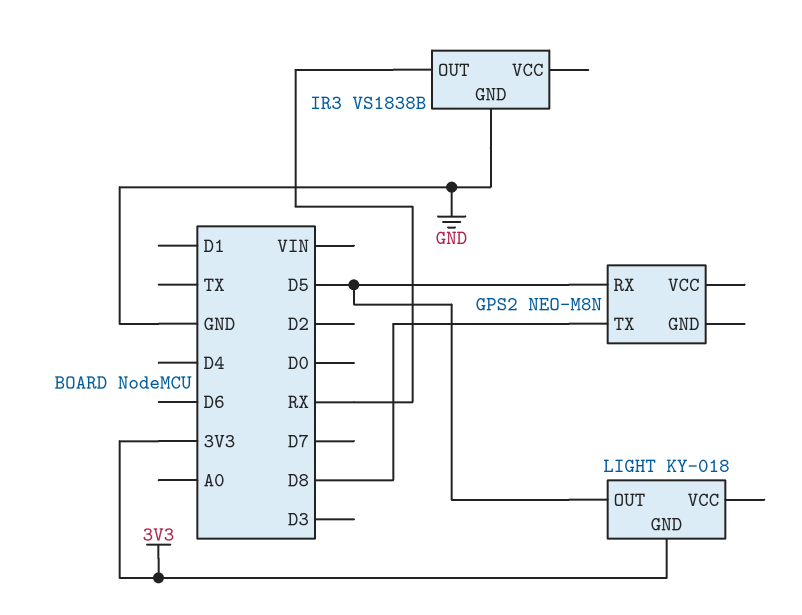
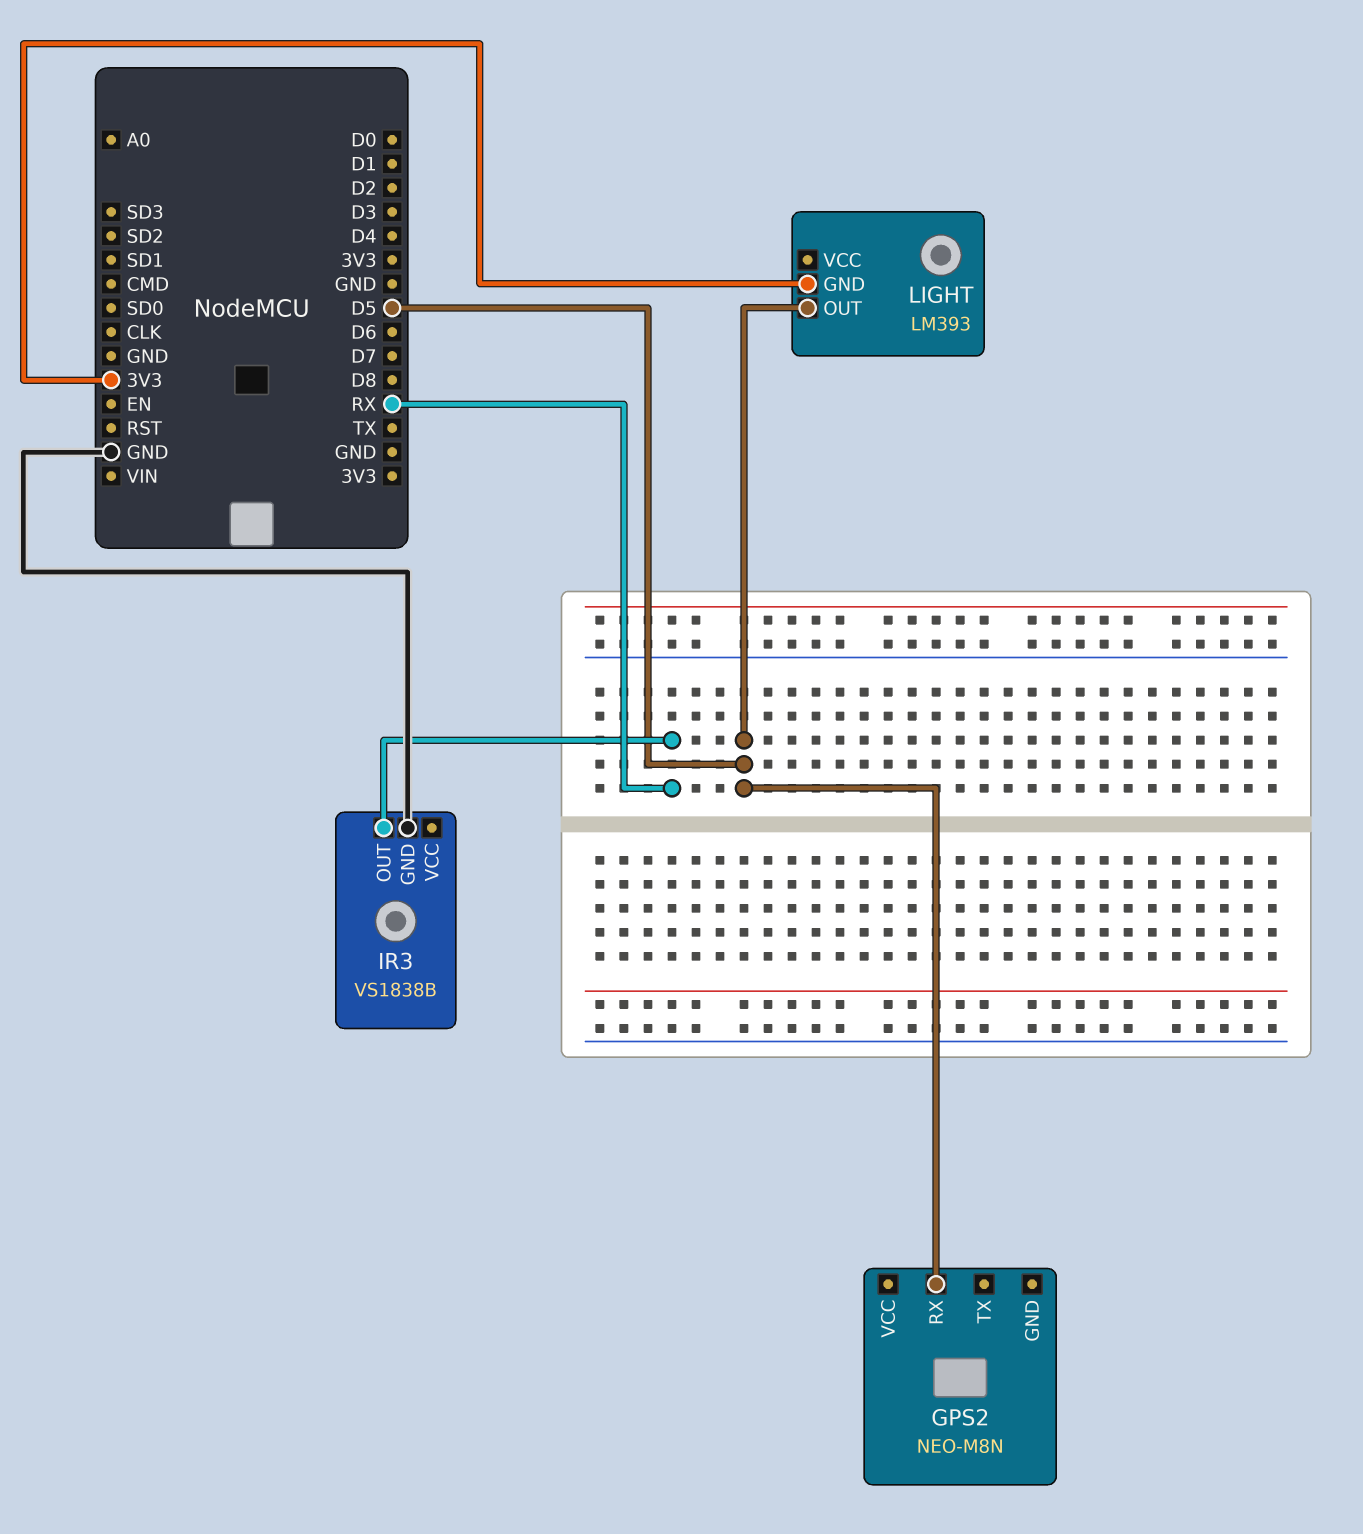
GPS2 pin TX: D8 -> none
LIGHT: KY-018 -> LM393

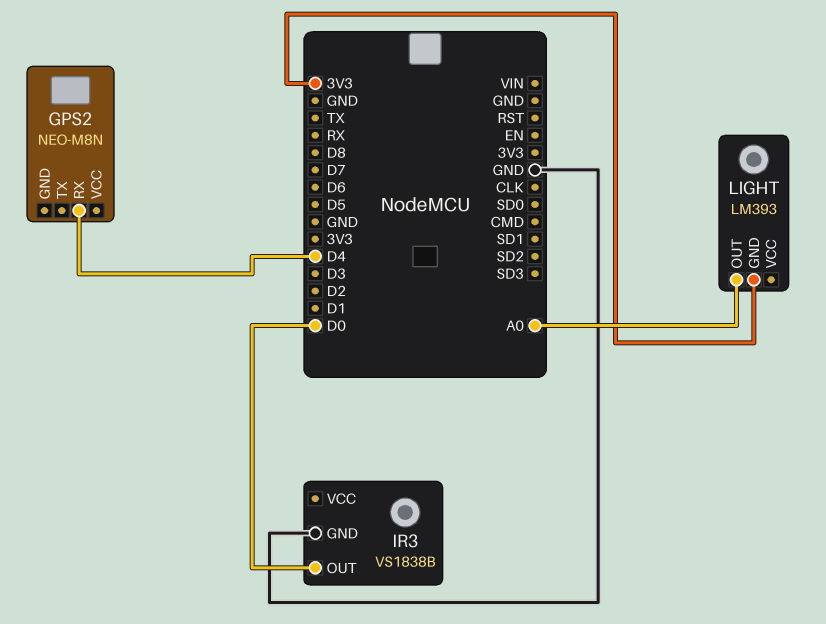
GPS2 pin RX: D5 -> D4
IR3 pin OUT: RX -> D0
LIGHT pin OUT: D5 -> A0

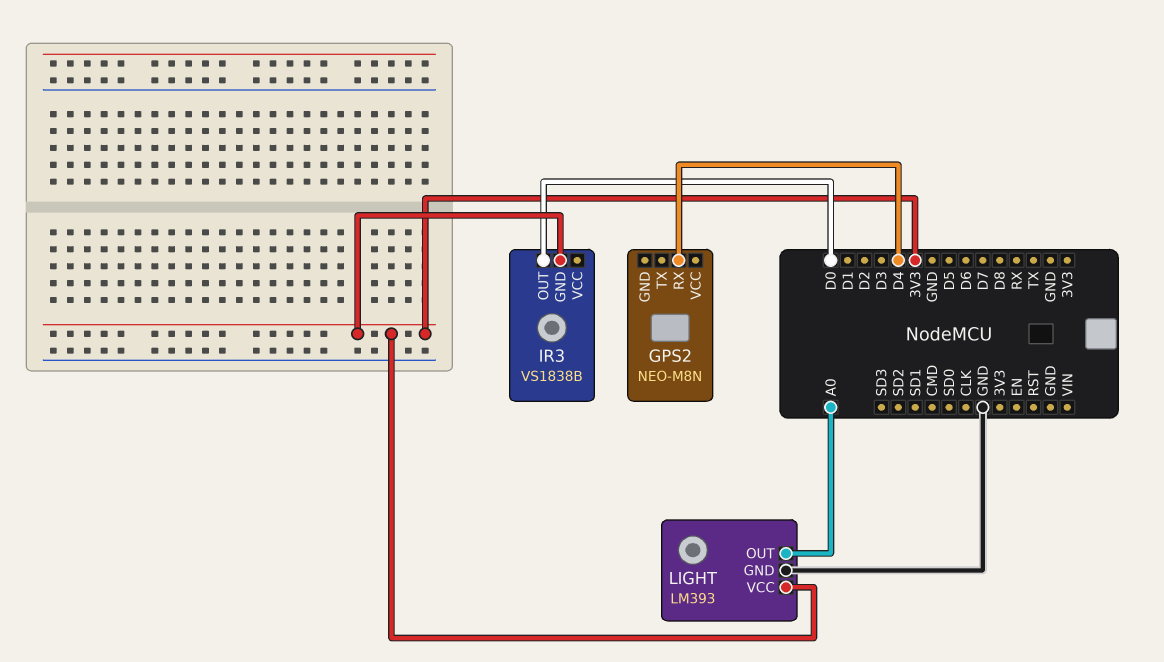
IR3 pin GND: GND -> 3V3
LIGHT pin GND: 3V3 -> GND
LIGHT pin VCC: none -> 3V3

